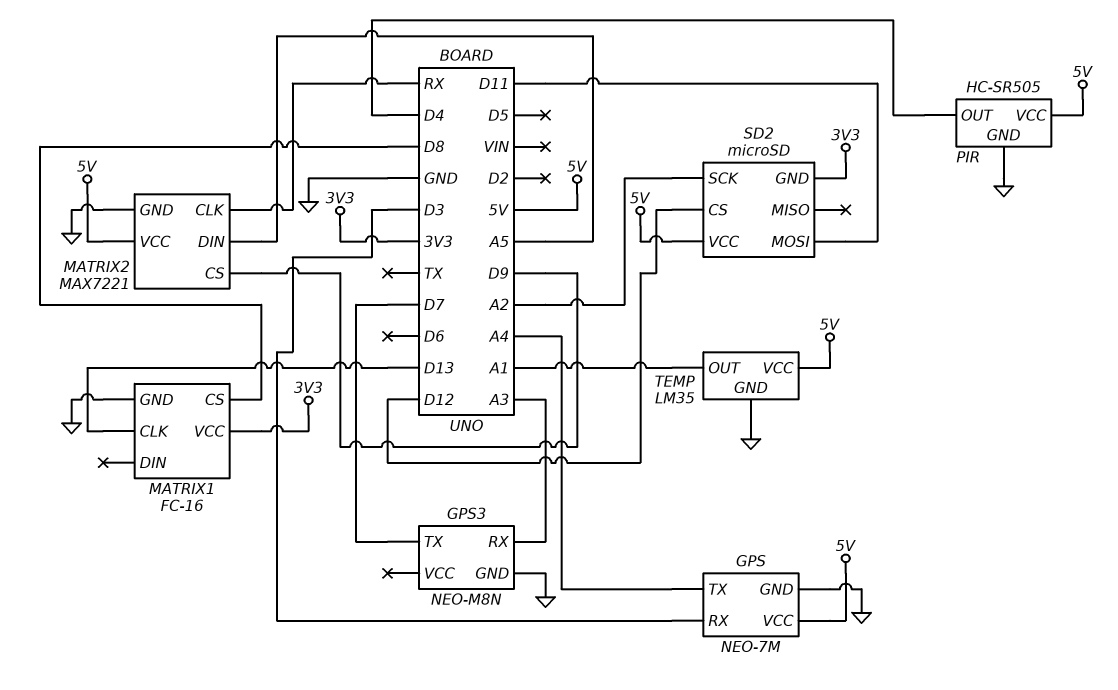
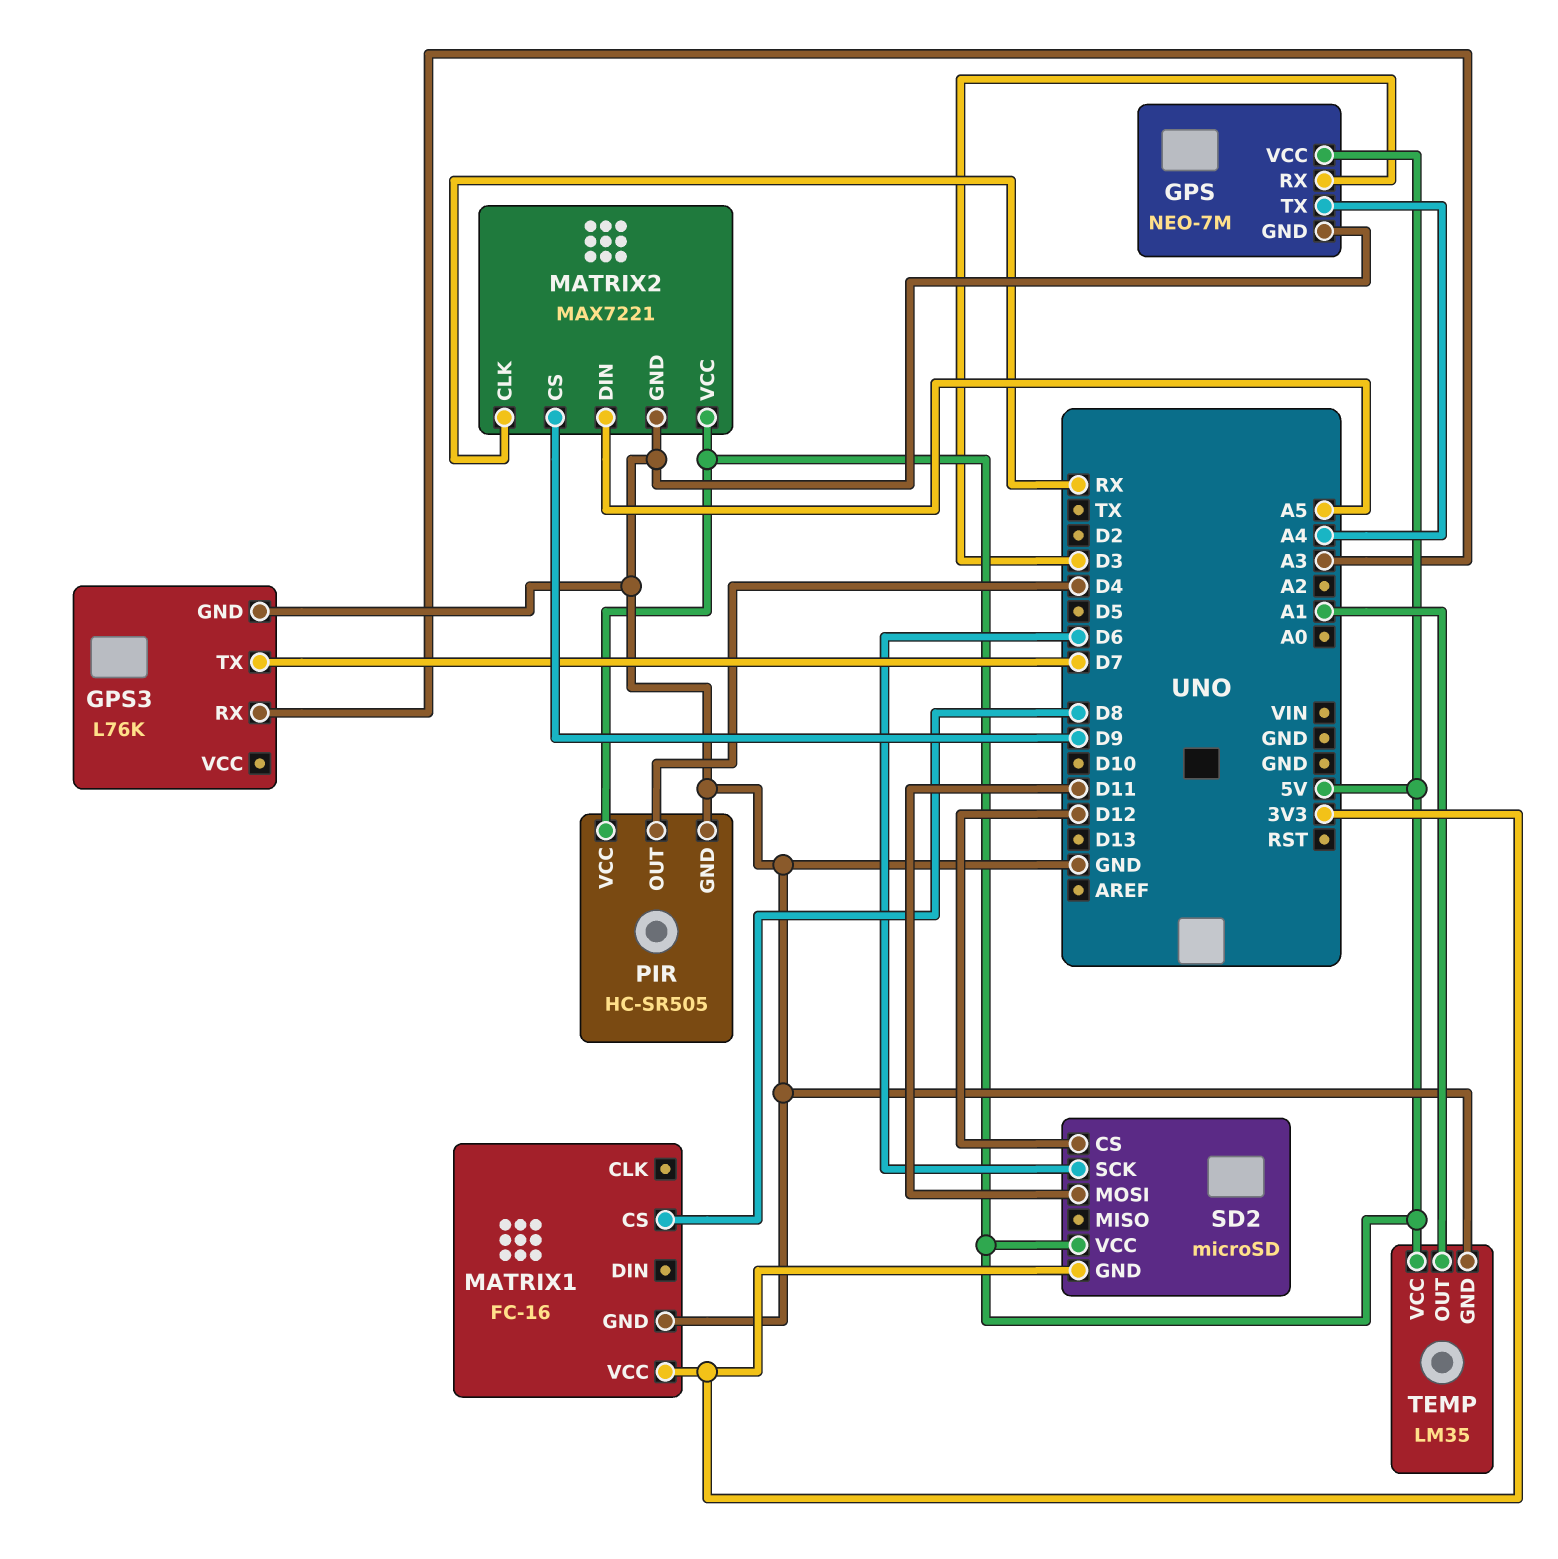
GPS3: NEO-M8N -> L76K
MATRIX1 pin CLK: D13 -> none
SD2 pin SCK: A2 -> D6

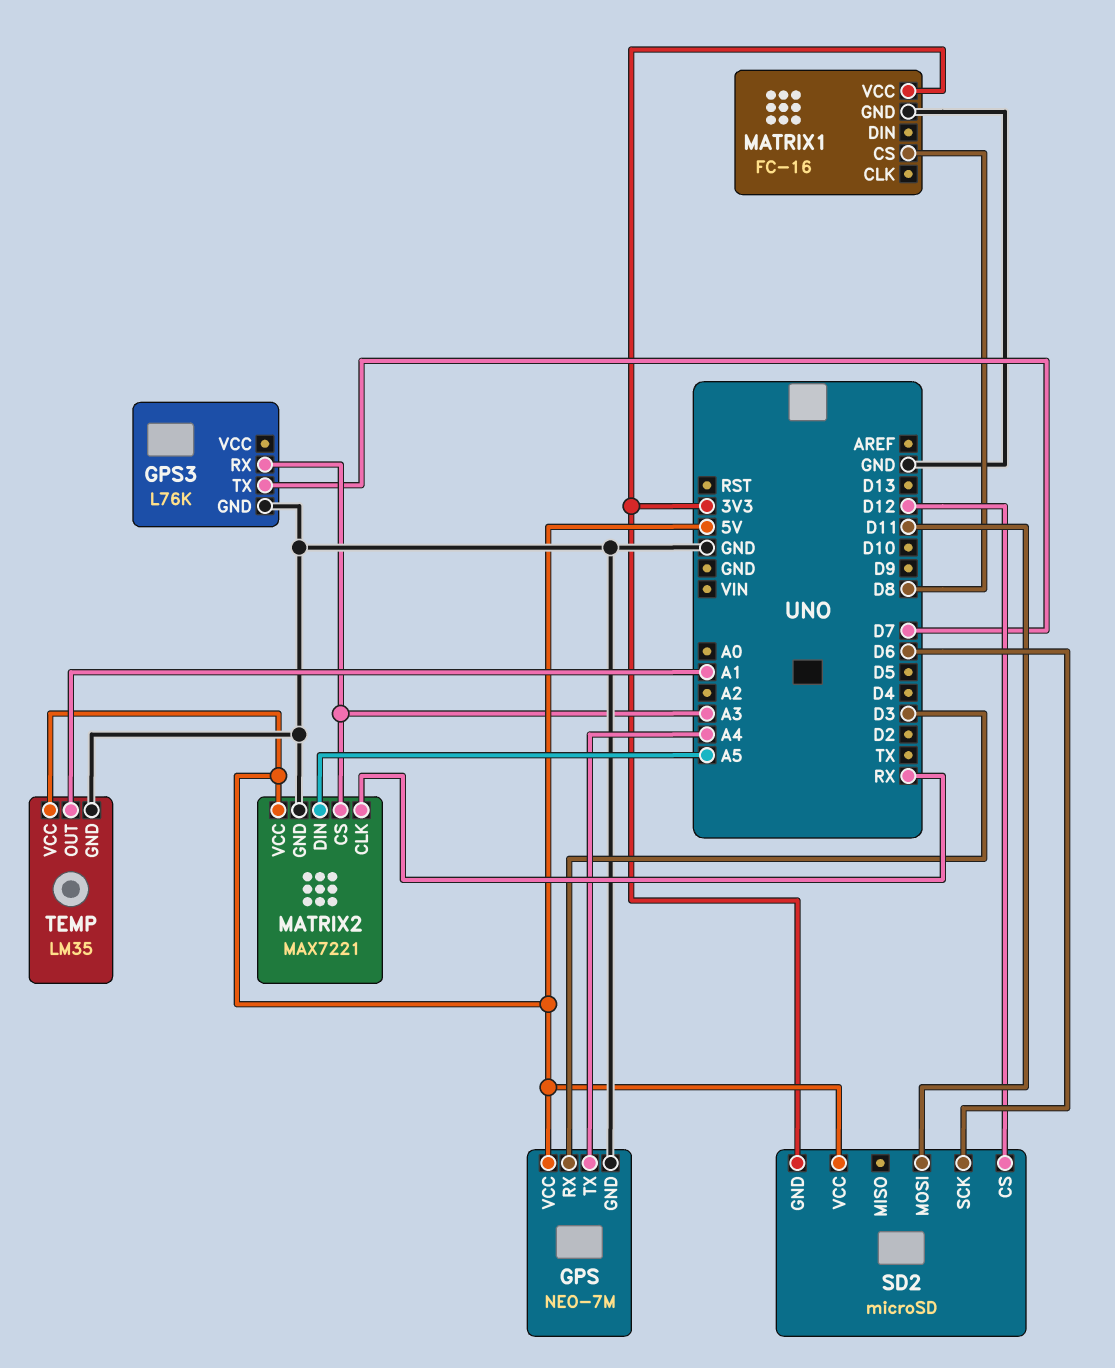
MATRIX2 pin CS: D9 -> A3
PIR: HC-SR505 -> none
PIR pin GND: GND -> none
PIR pin OUT: D4 -> none
PIR pin VCC: 5V -> none

